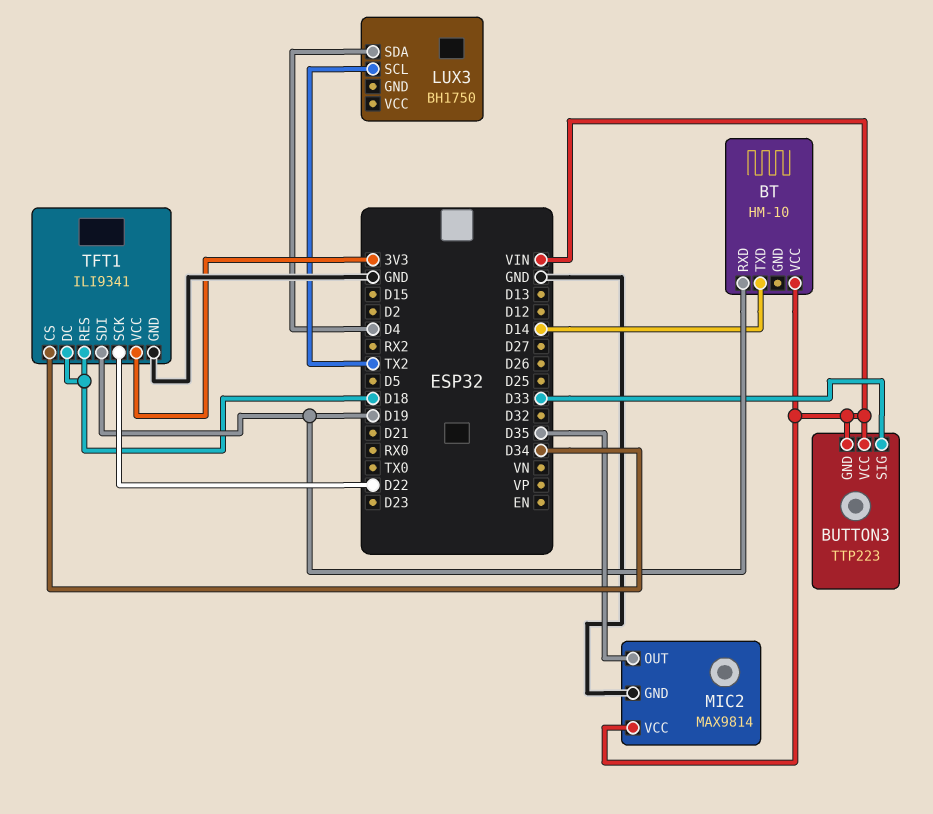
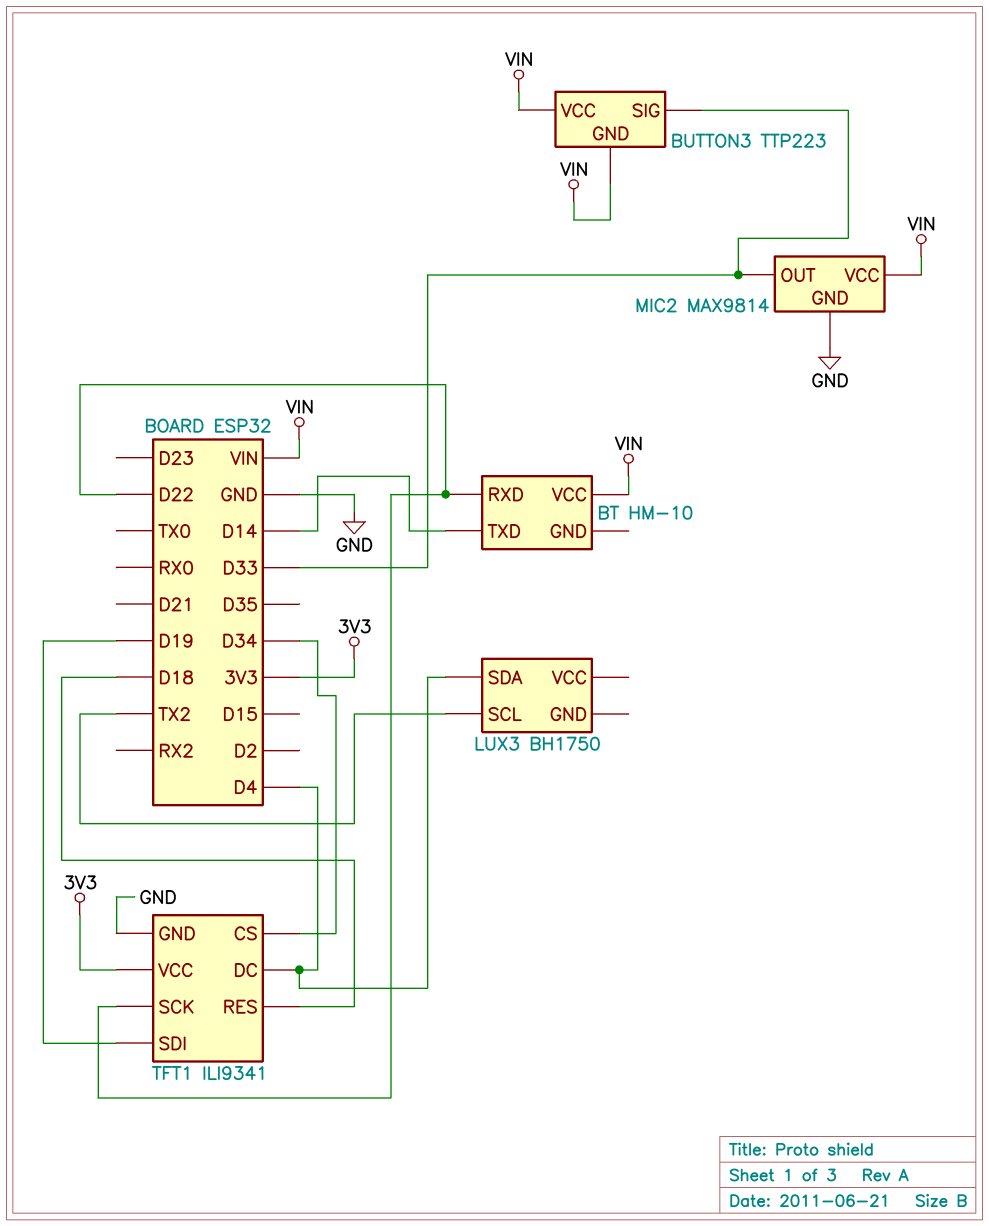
BT pin RXD: D19 -> D22
MIC2 pin OUT: D35 -> D33
TFT1 pin DC: D18 -> D4

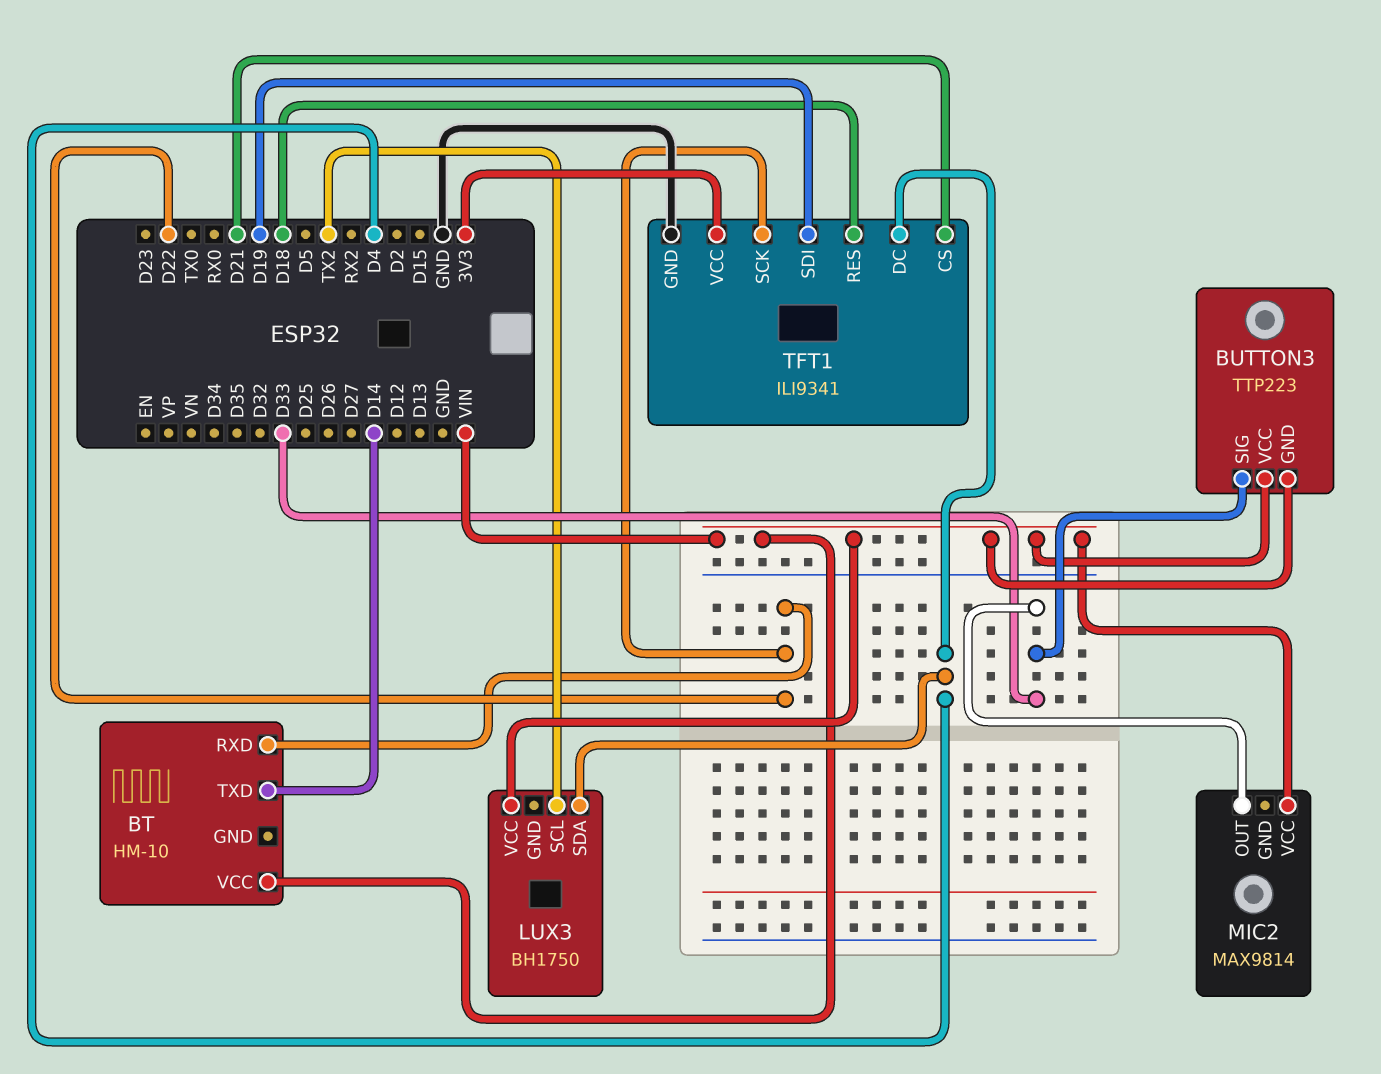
LUX3 pin VCC: none -> VIN
MIC2 pin GND: GND -> none
TFT1 pin CS: D34 -> D21

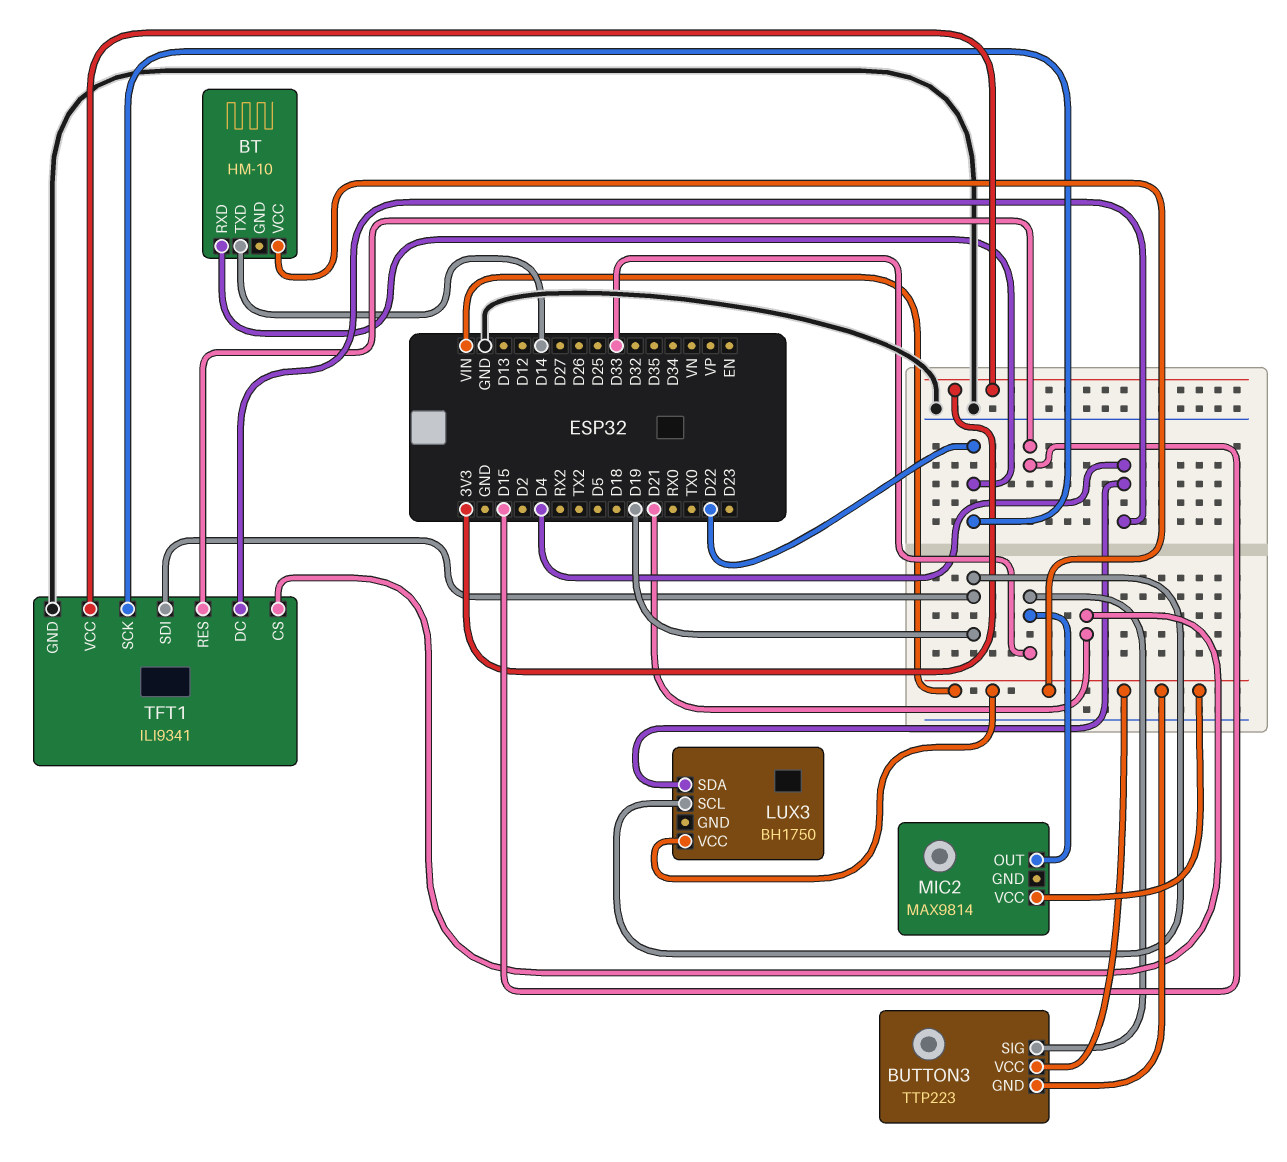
LUX3 pin SCL: TX2 -> D19
TFT1 pin RES: D18 -> D15

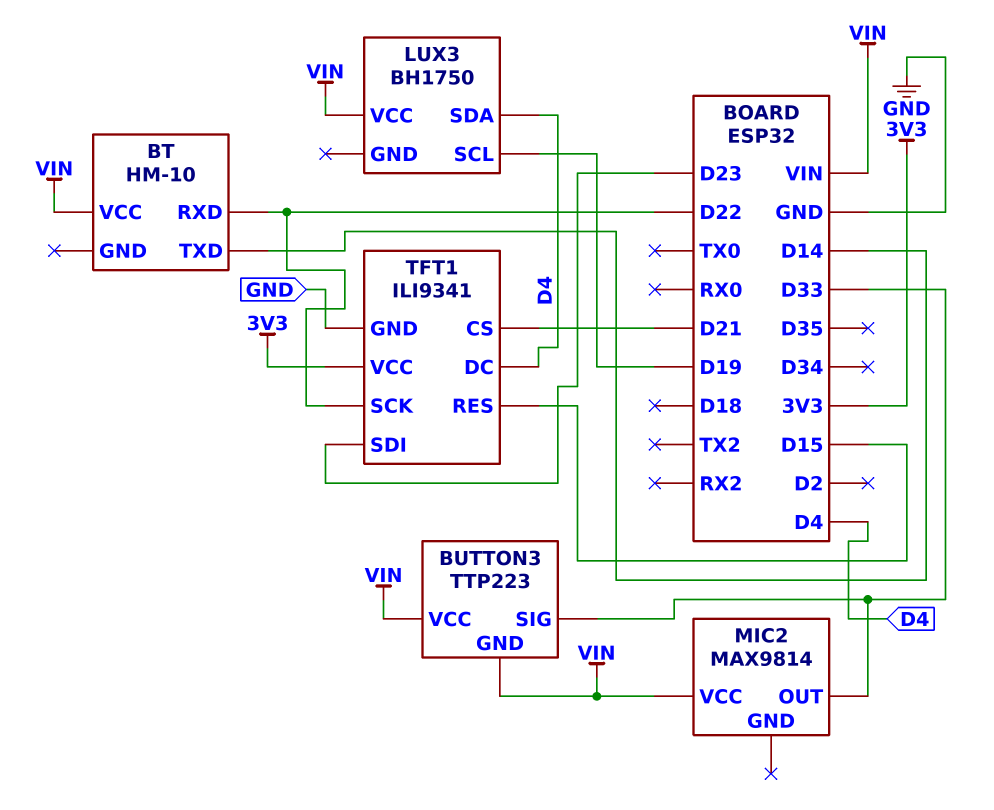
TFT1 pin SDI: D19 -> D23

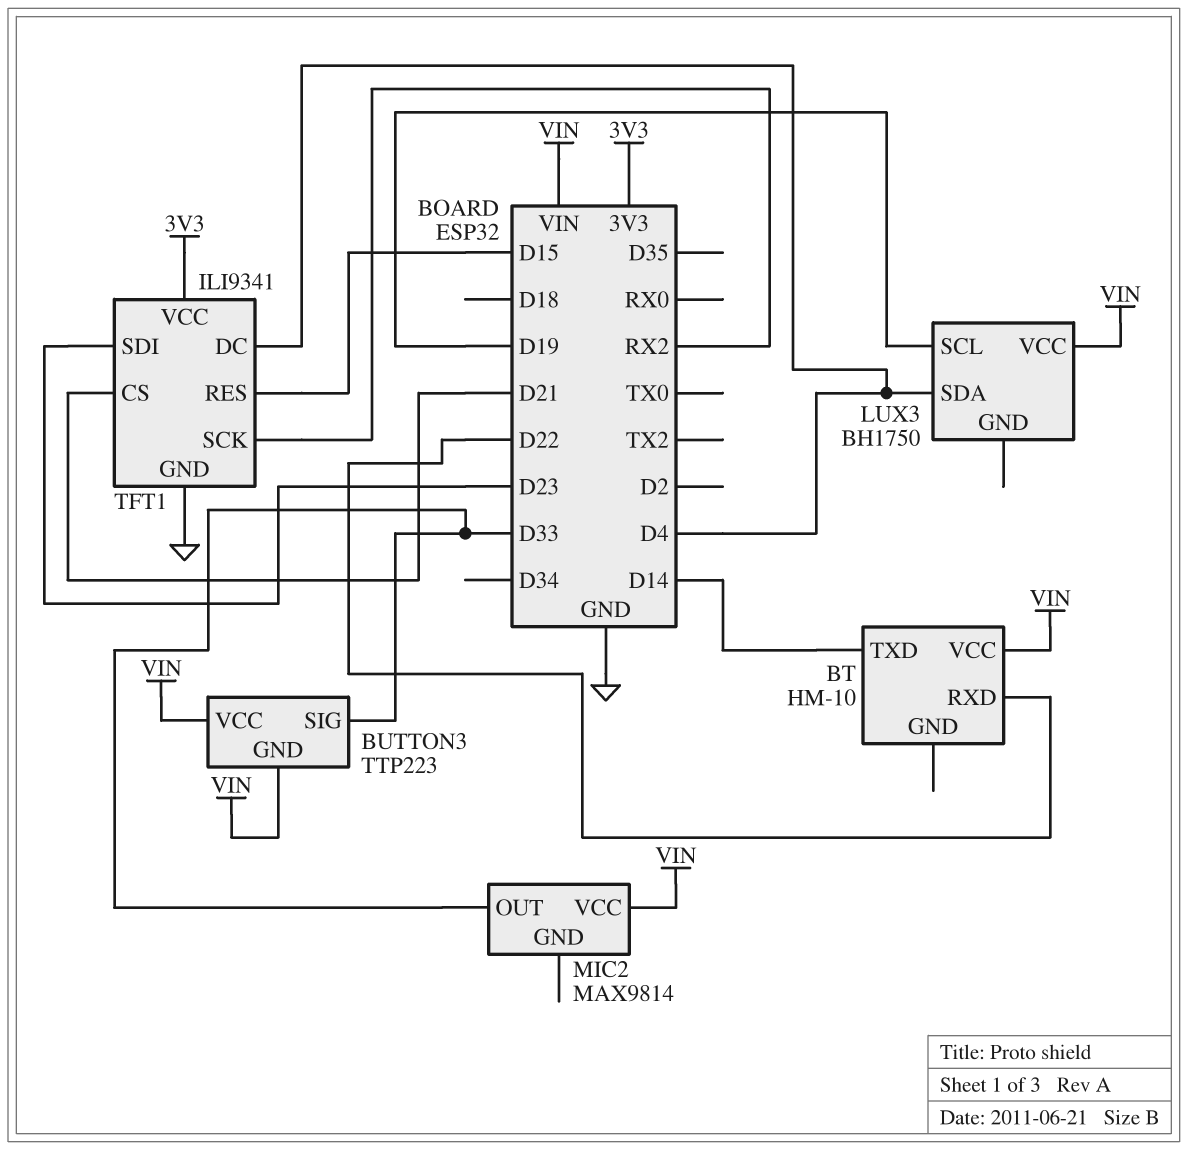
TFT1 pin SCK: D22 -> RX2

